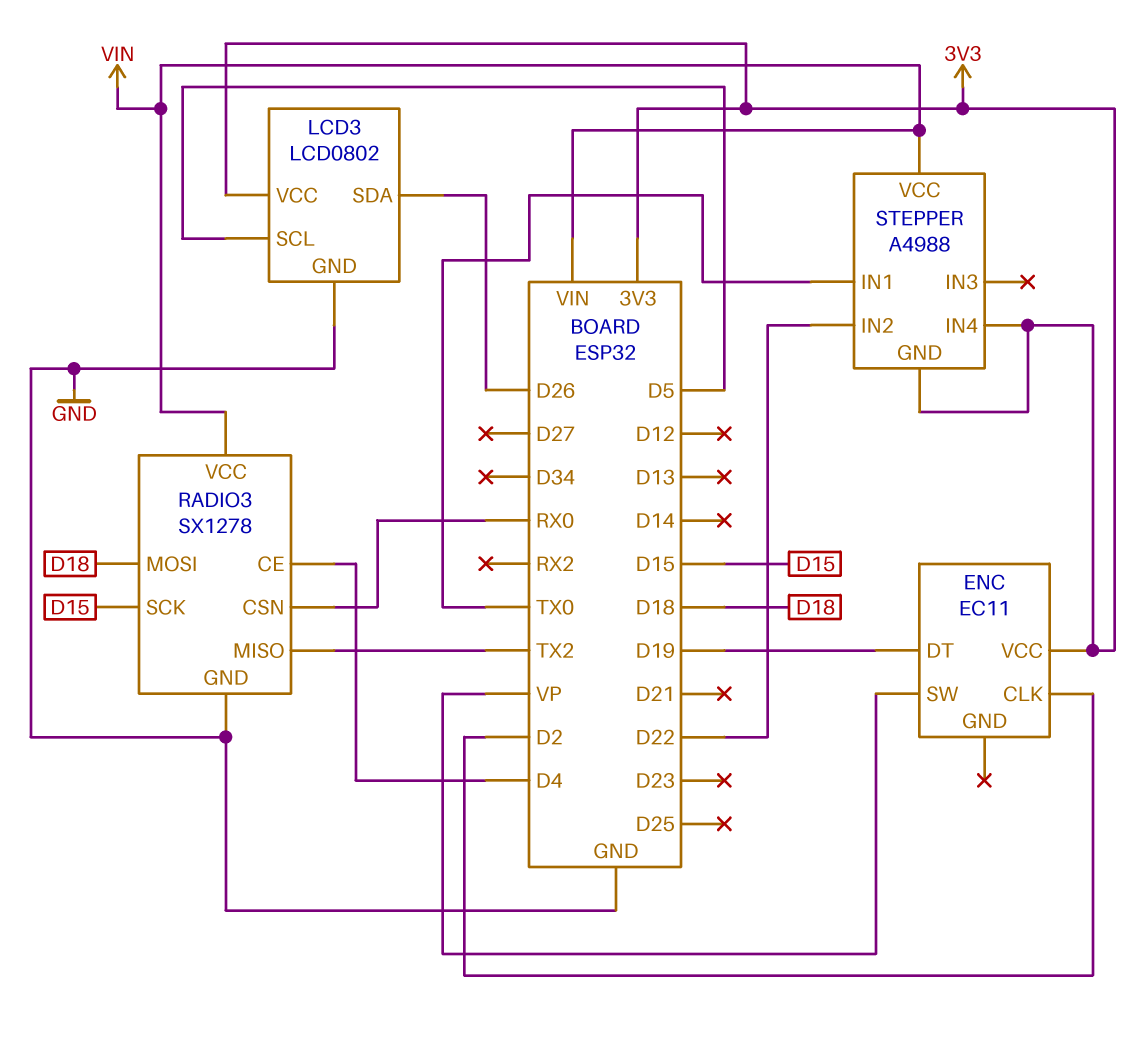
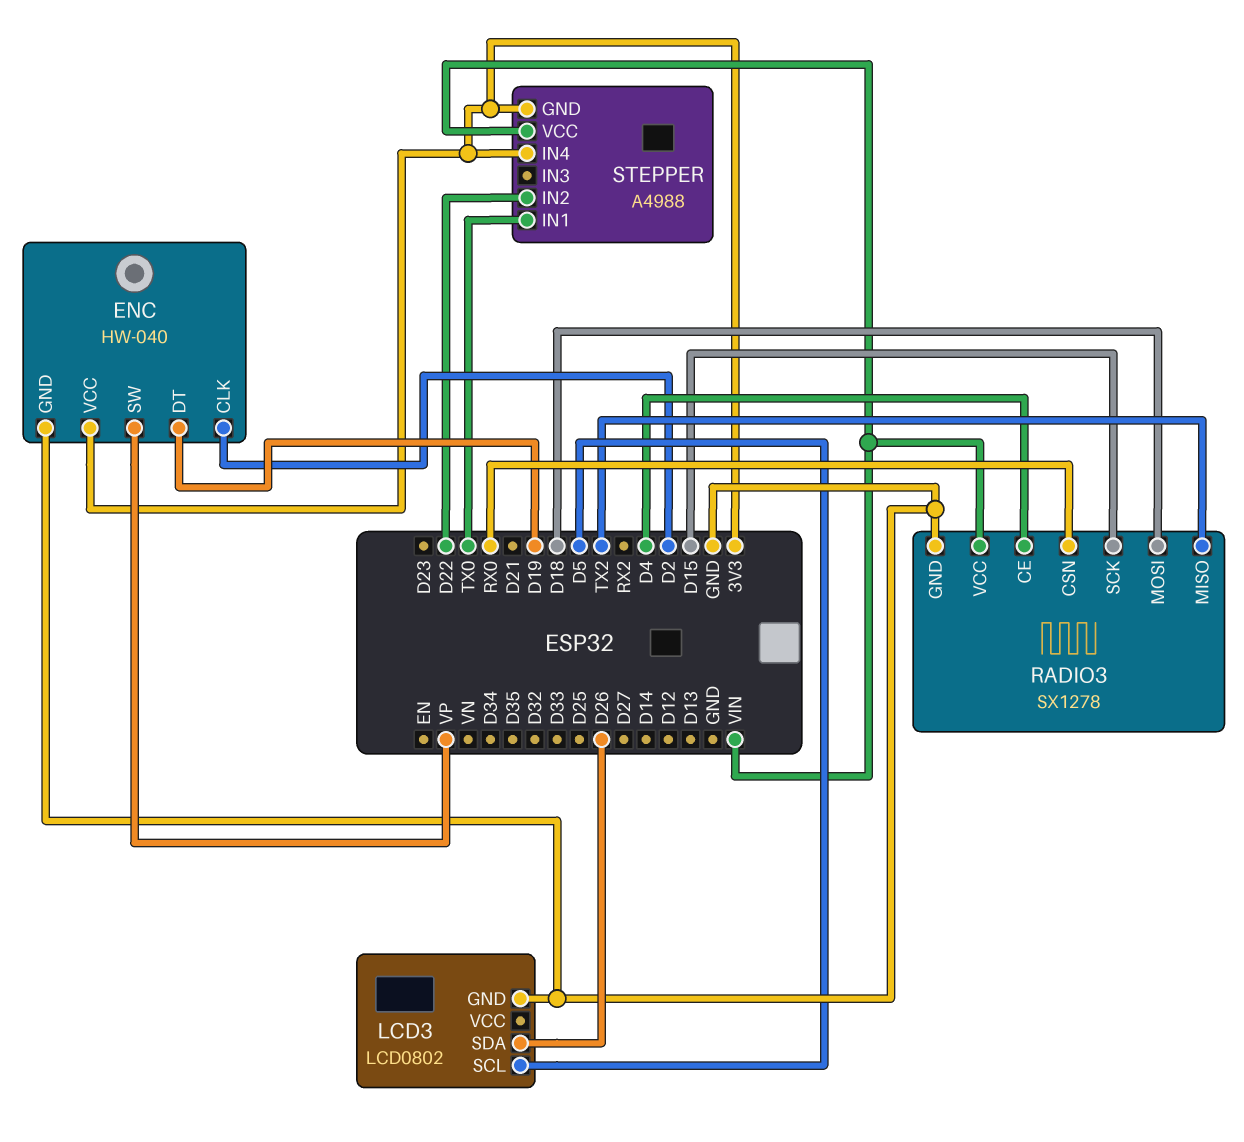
ENC: EC11 -> HW-040
ENC pin GND: none -> GND
LCD3 pin VCC: 3V3 -> none

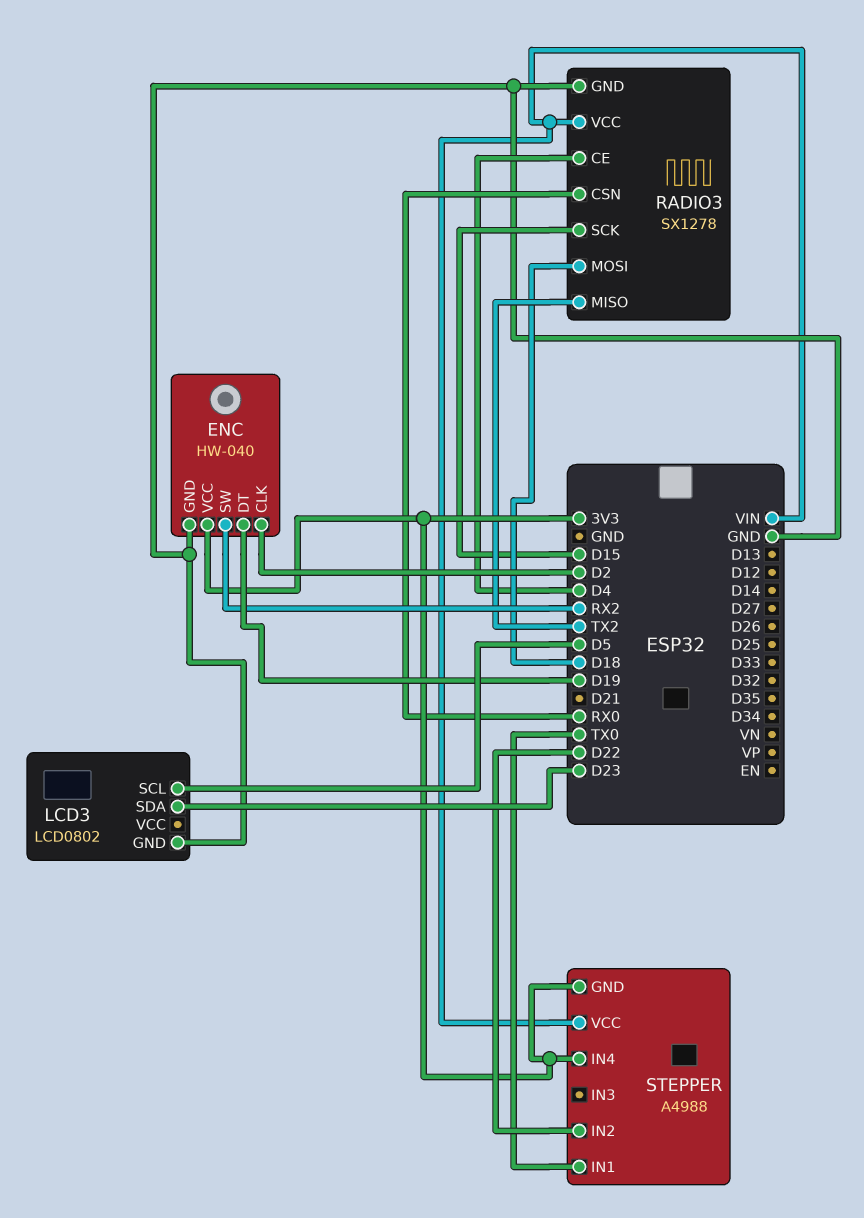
ENC pin SW: VP -> RX2
LCD3 pin SDA: D26 -> D23

